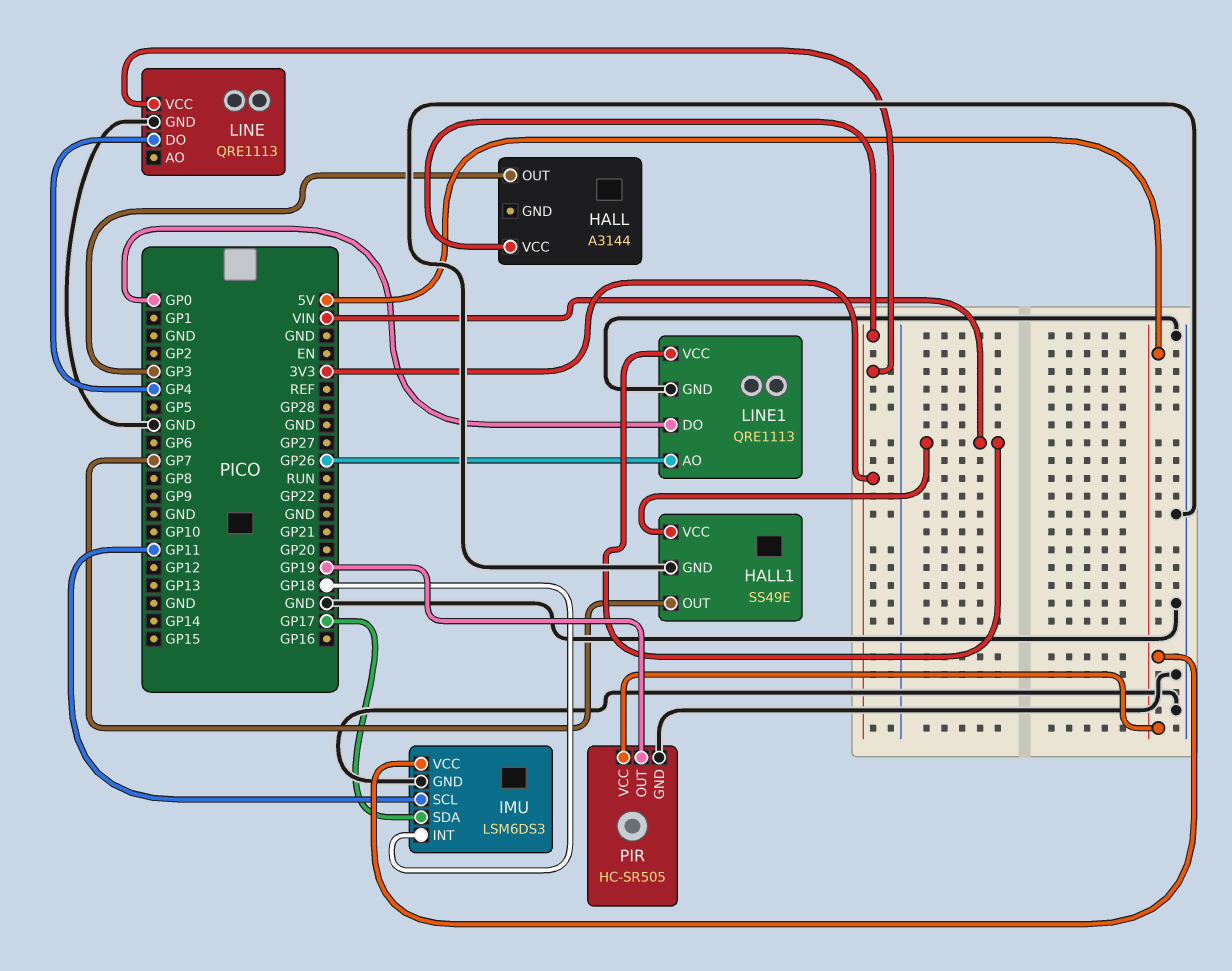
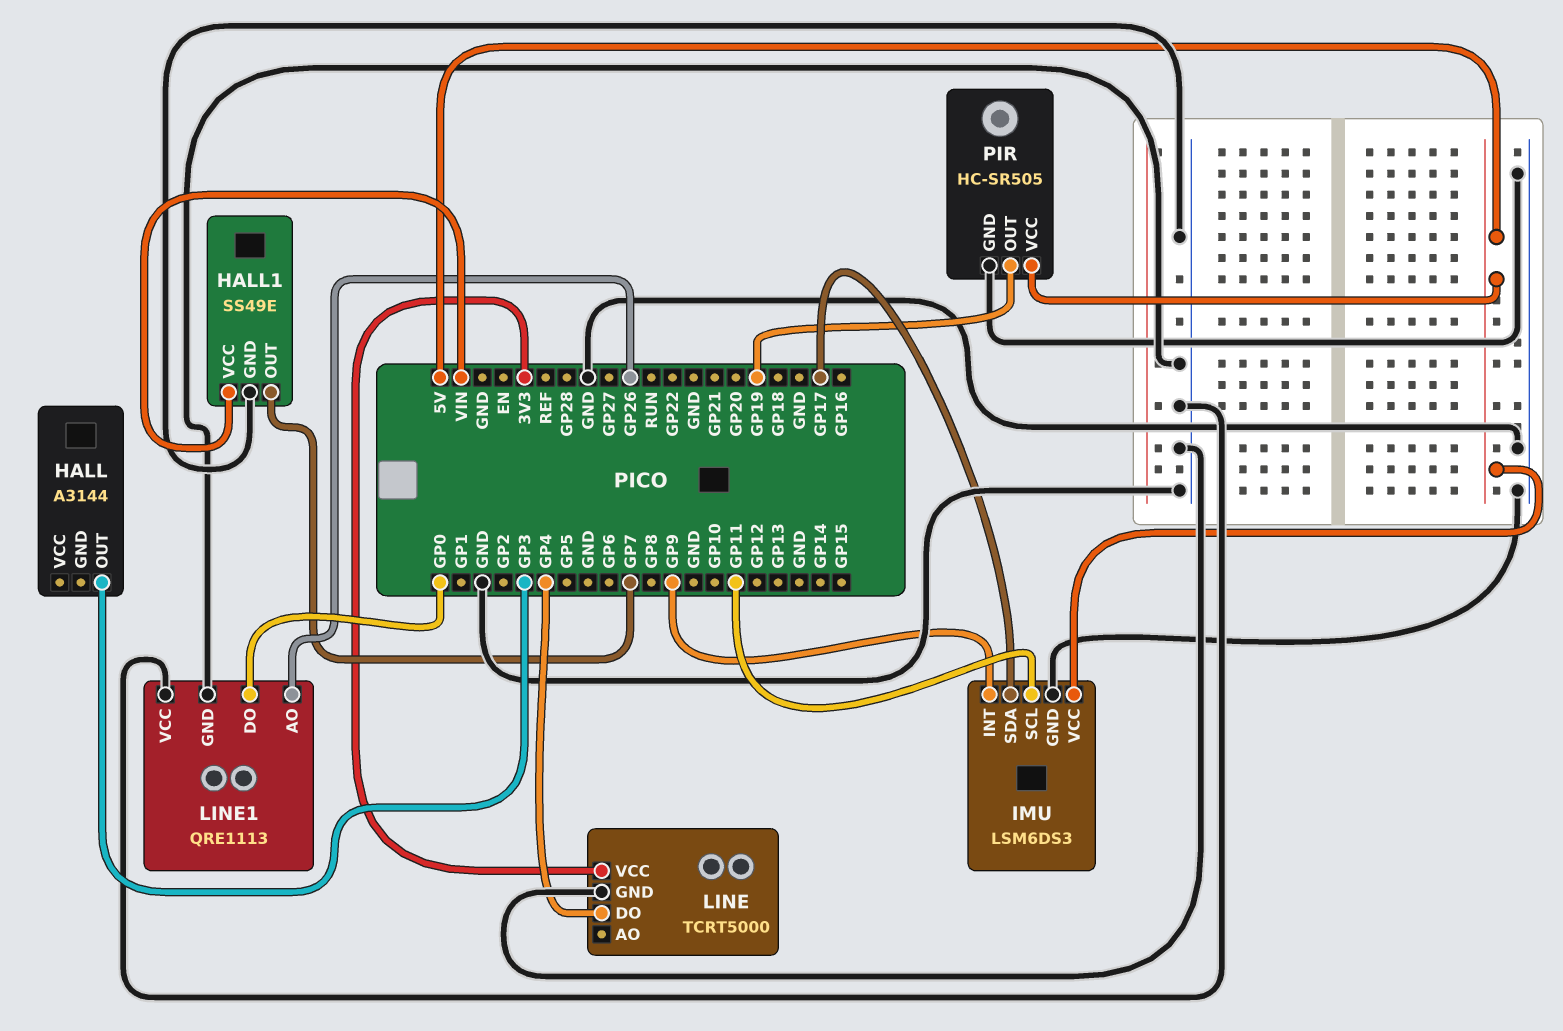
HALL pin VCC: 3V3 -> none
IMU pin INT: GP18 -> GP9
LINE: QRE1113 -> TCRT5000
LINE1 pin VCC: VIN -> GND

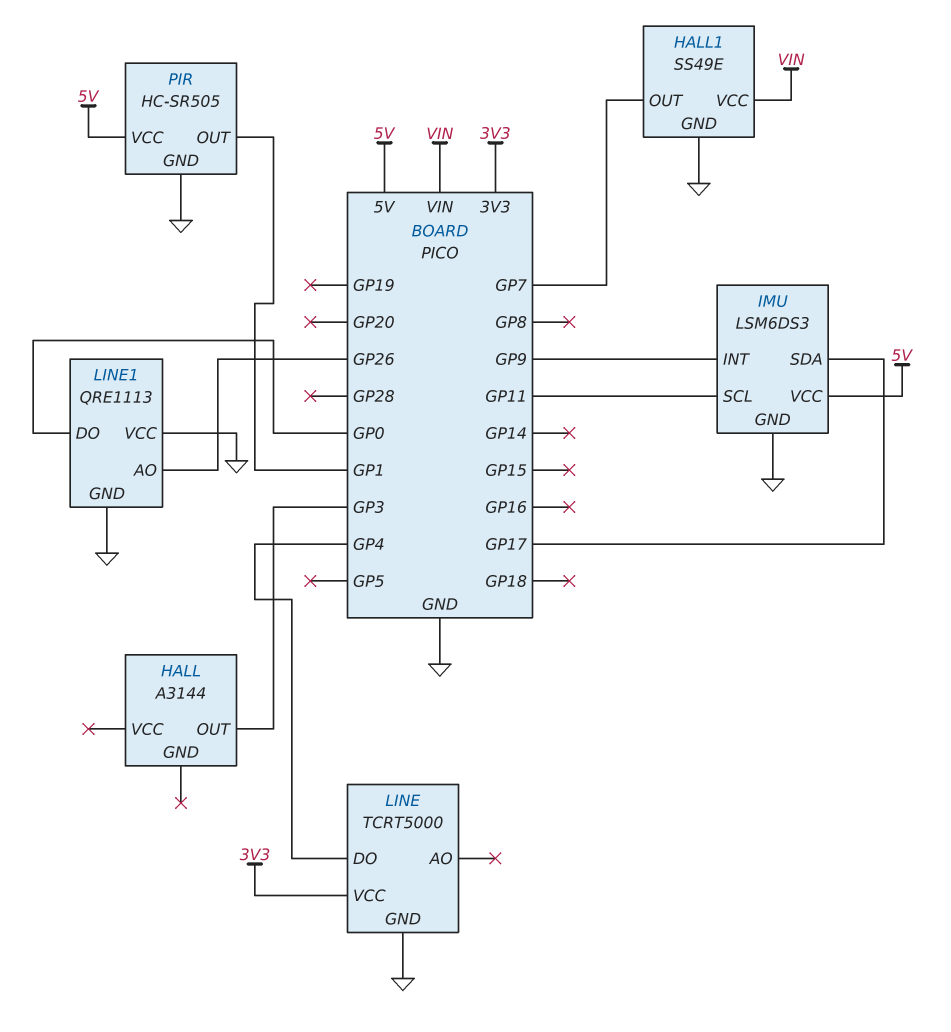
PIR pin OUT: GP19 -> GP1

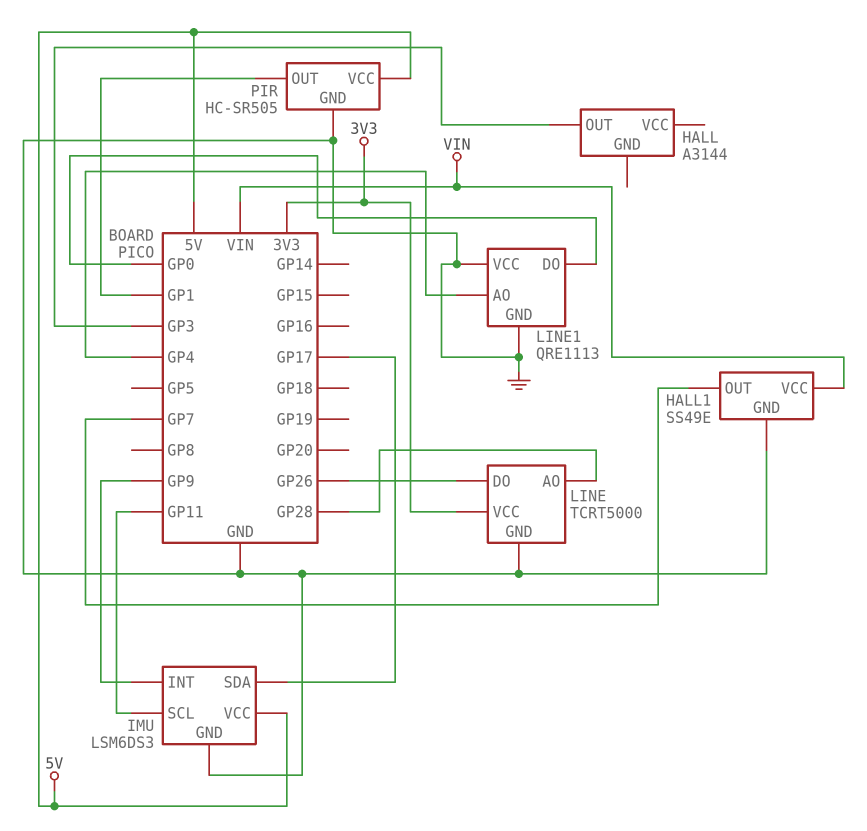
LINE pin AO: none -> GP28
LINE pin DO: GP4 -> GP26
LINE1 pin AO: GP26 -> GP4

